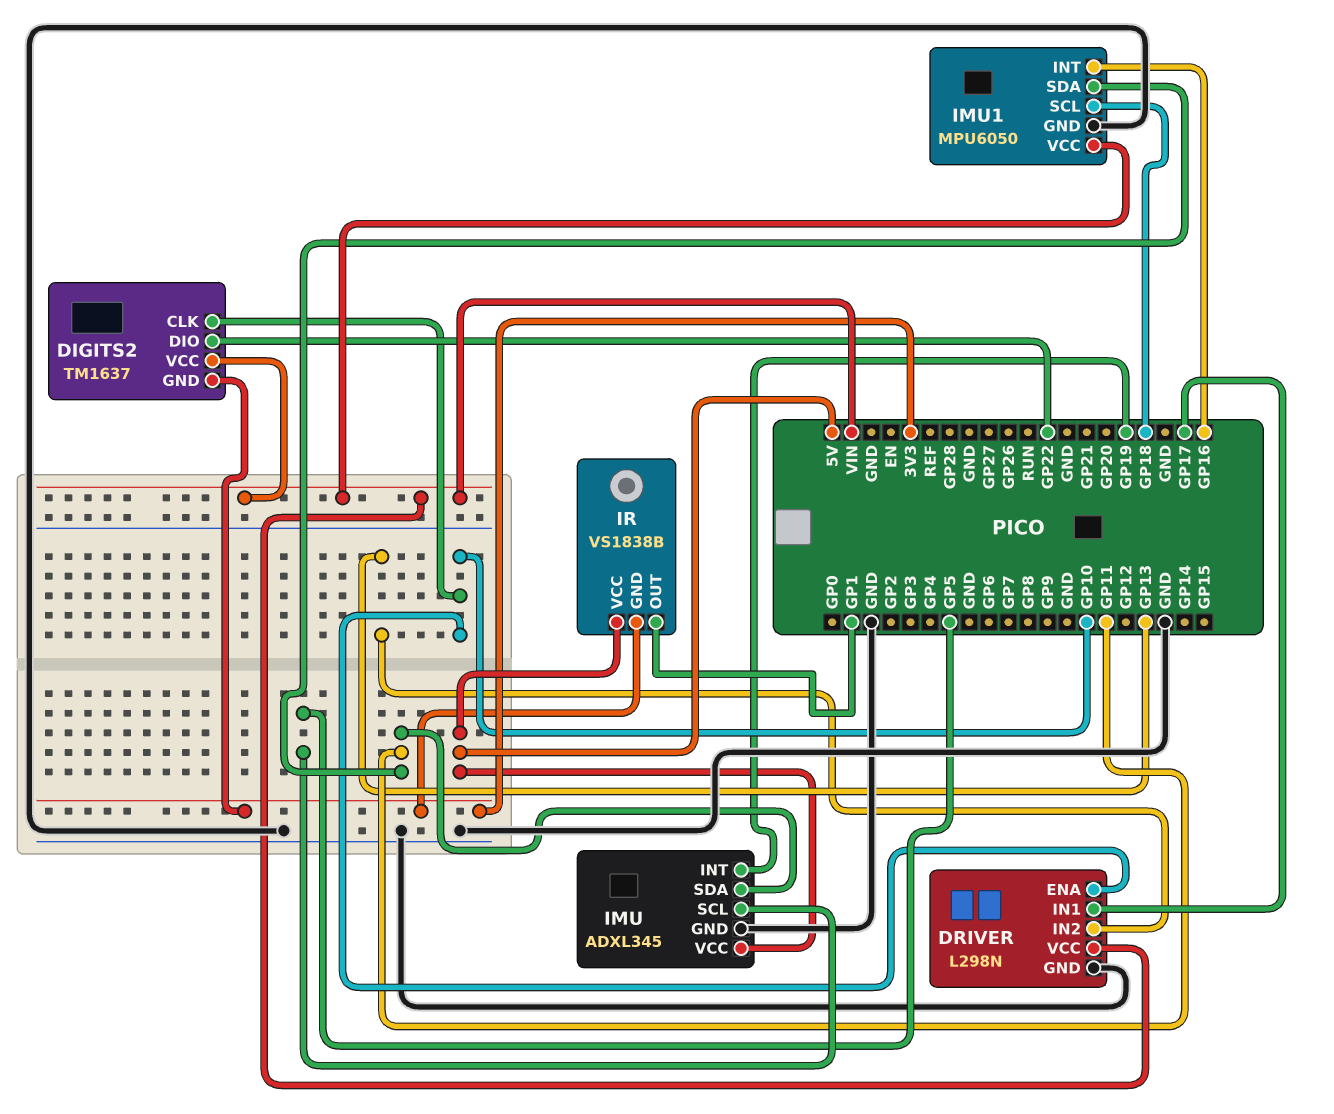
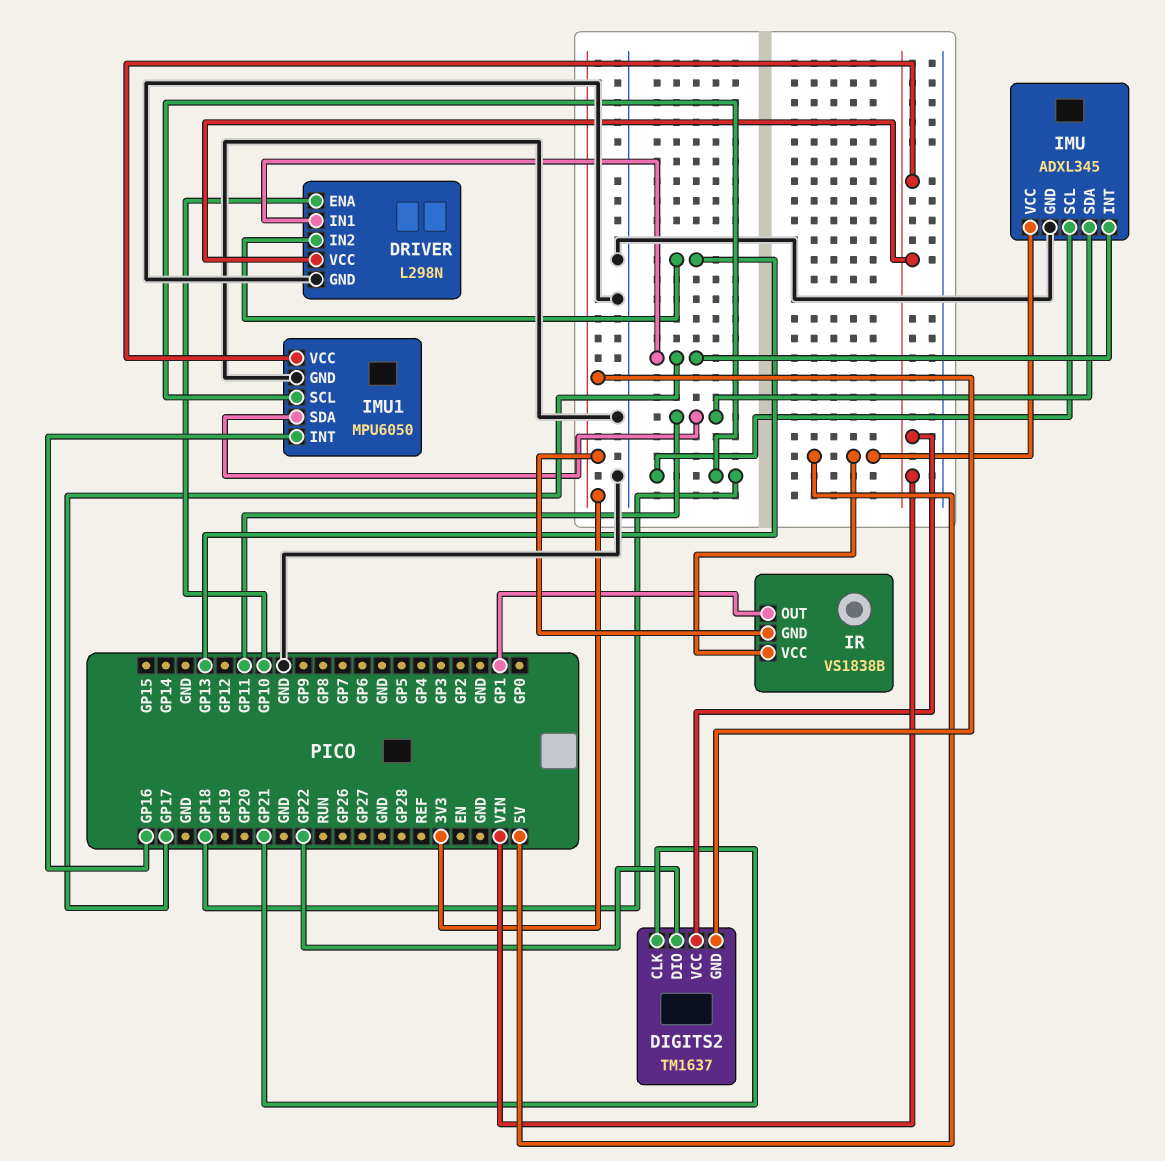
DIGITS2 pin CLK: GP10 -> GP21
IMU pin INT: GP19 -> GP17
IMU pin SCL: GP5 -> GP18

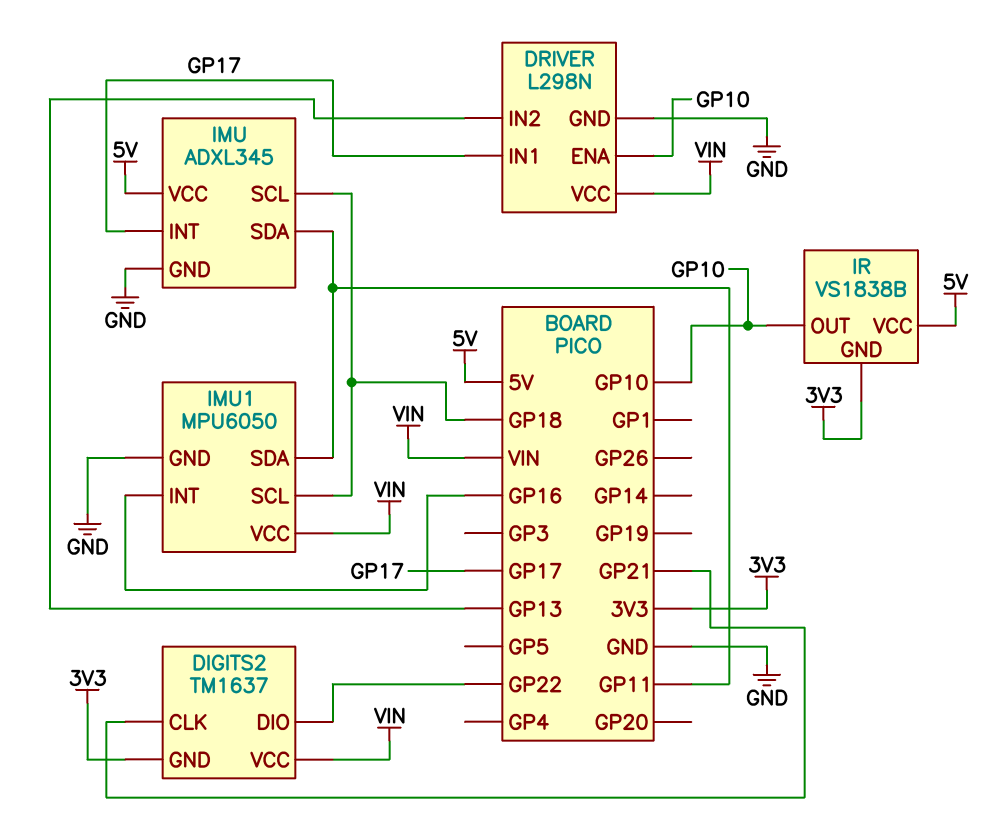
IR pin OUT: GP1 -> GP10

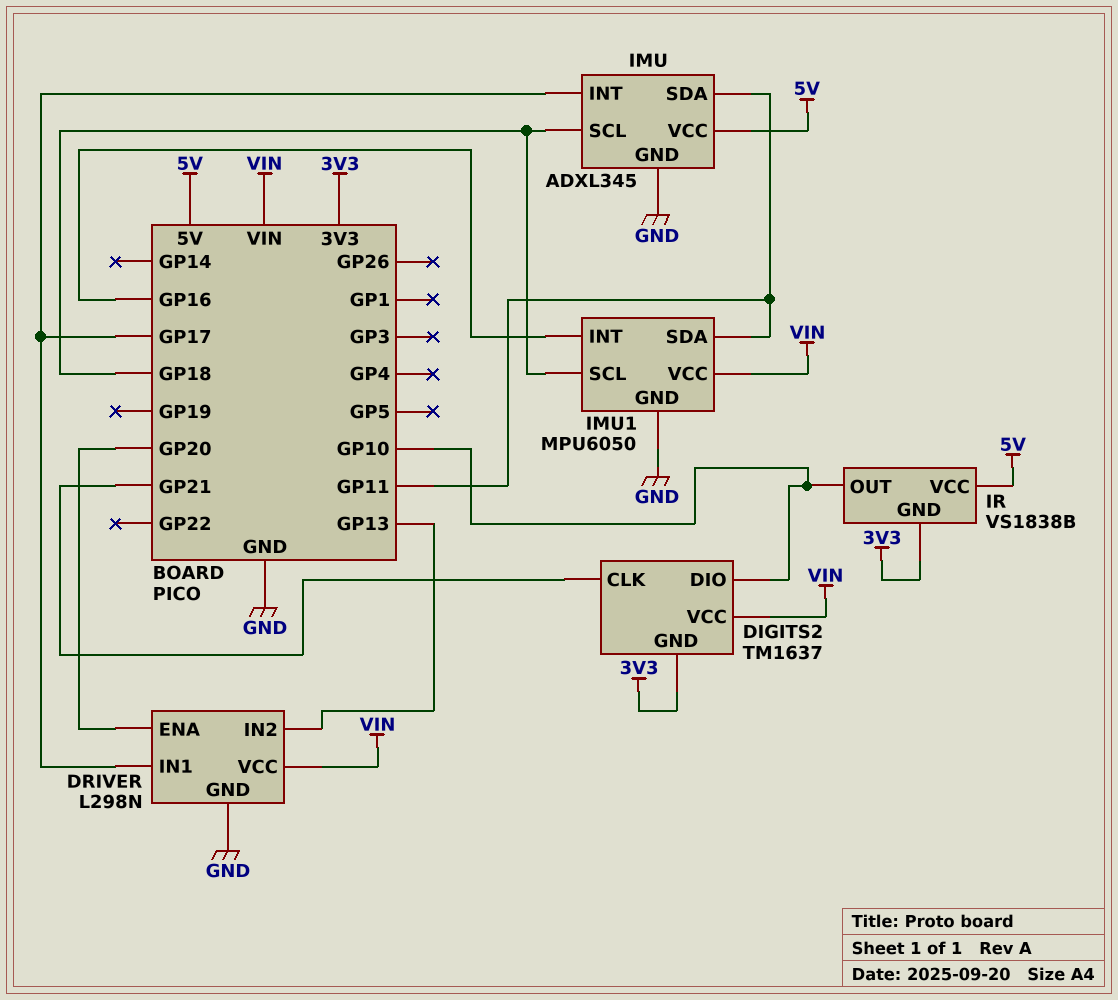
DIGITS2 pin DIO: GP22 -> GP10
DRIVER pin ENA: GP10 -> GP20

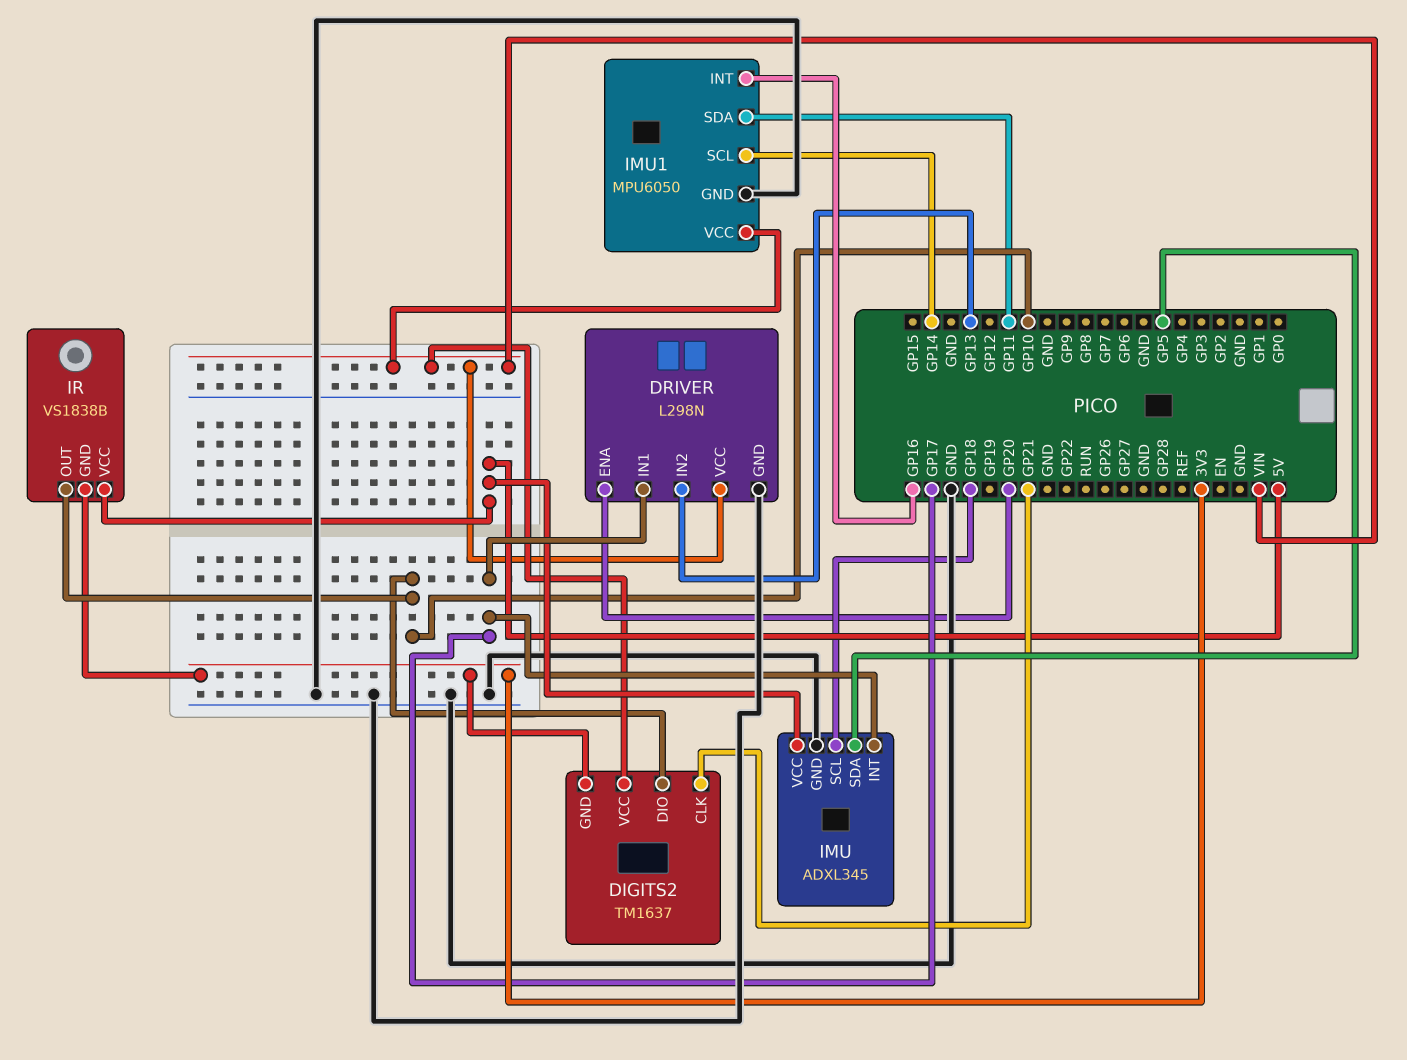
IMU pin SDA: GP11 -> GP5
IMU1 pin SCL: GP18 -> GP14

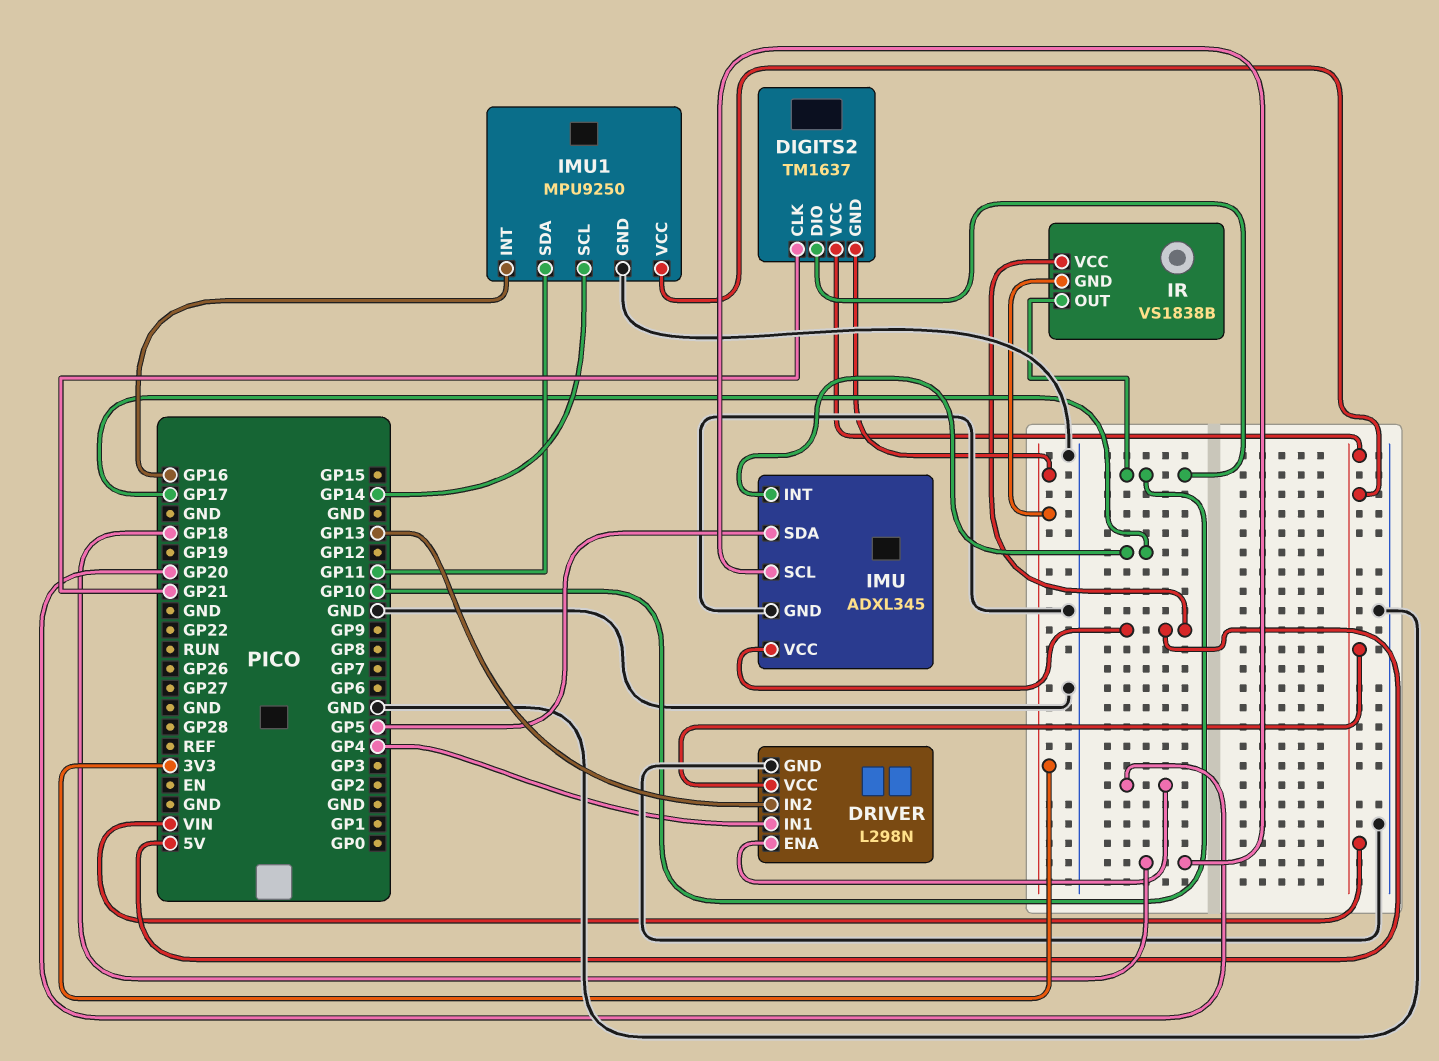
DRIVER pin IN1: GP17 -> GP4
IMU1: MPU6050 -> MPU9250

